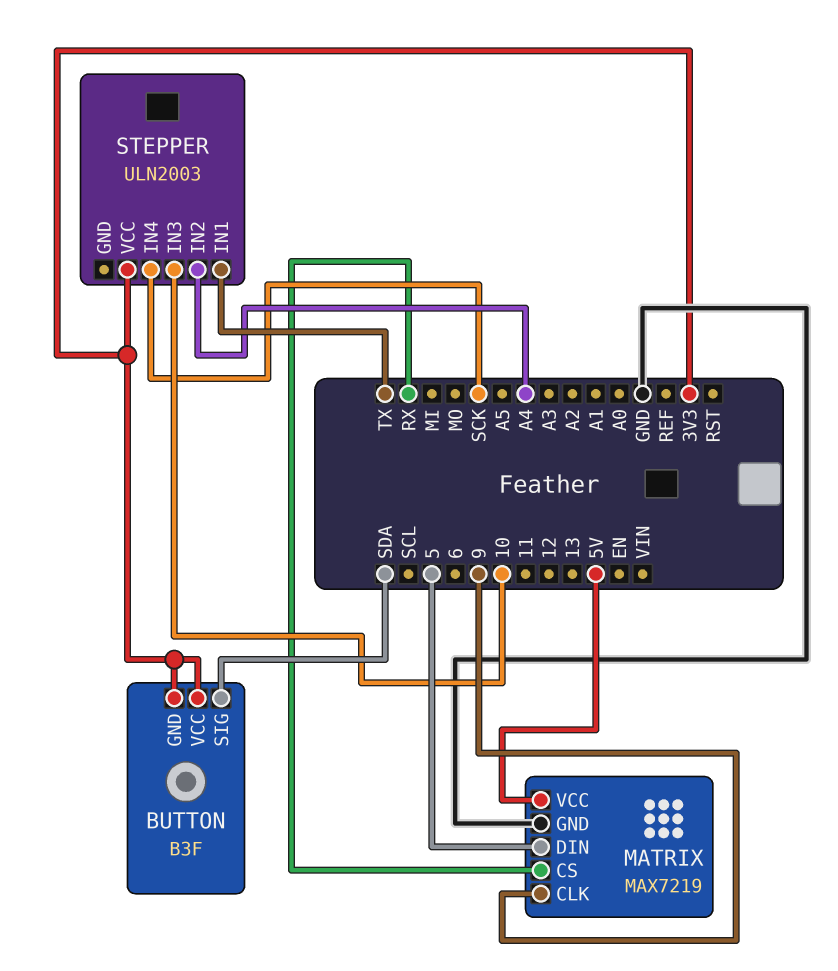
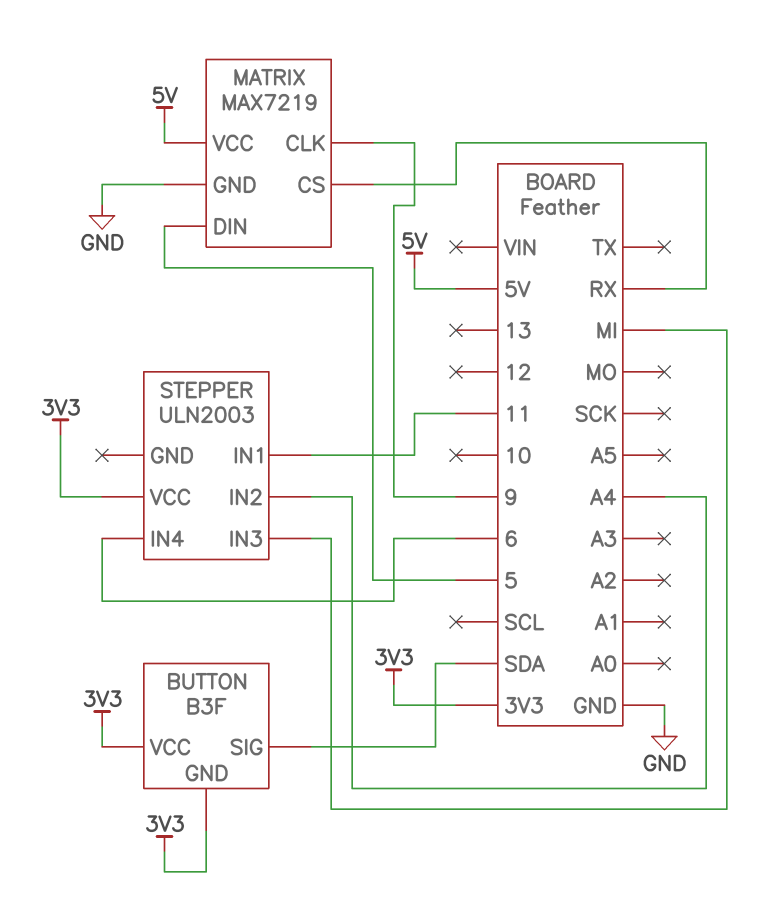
STEPPER pin IN1: TX -> 11
STEPPER pin IN3: 10 -> MI
STEPPER pin IN4: SCK -> 6

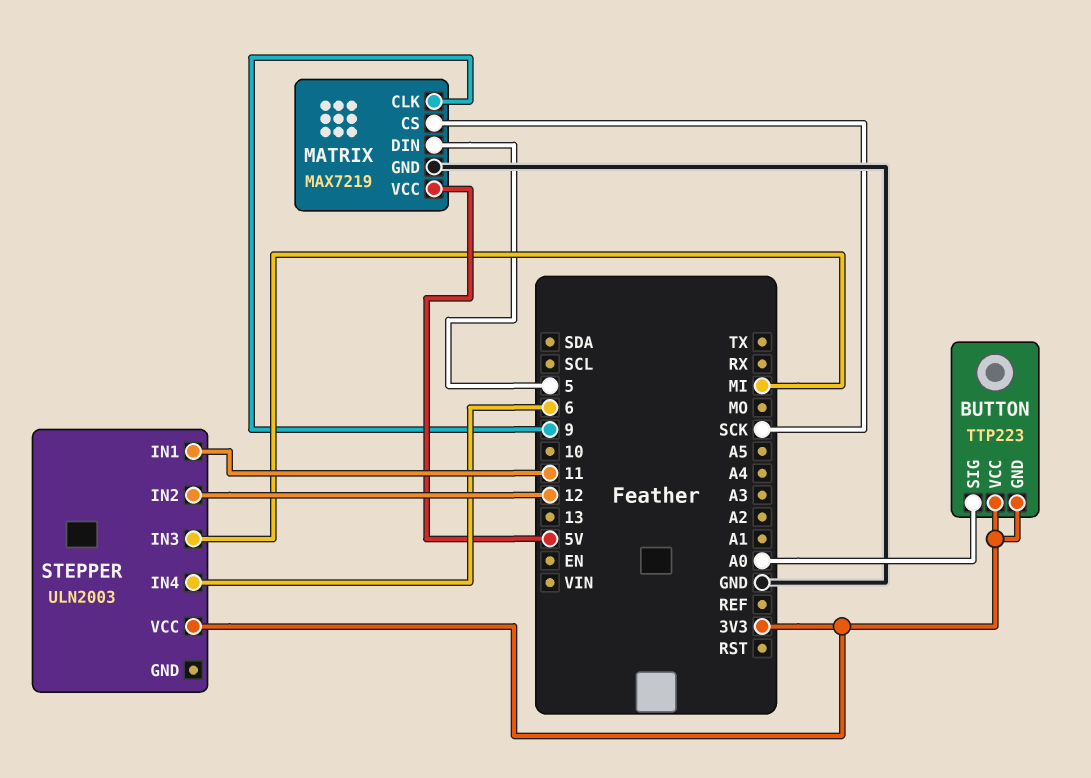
BUTTON: B3F -> TTP223
BUTTON pin SIG: SDA -> A0
MATRIX pin CS: RX -> SCK
STEPPER pin IN2: A4 -> 12

